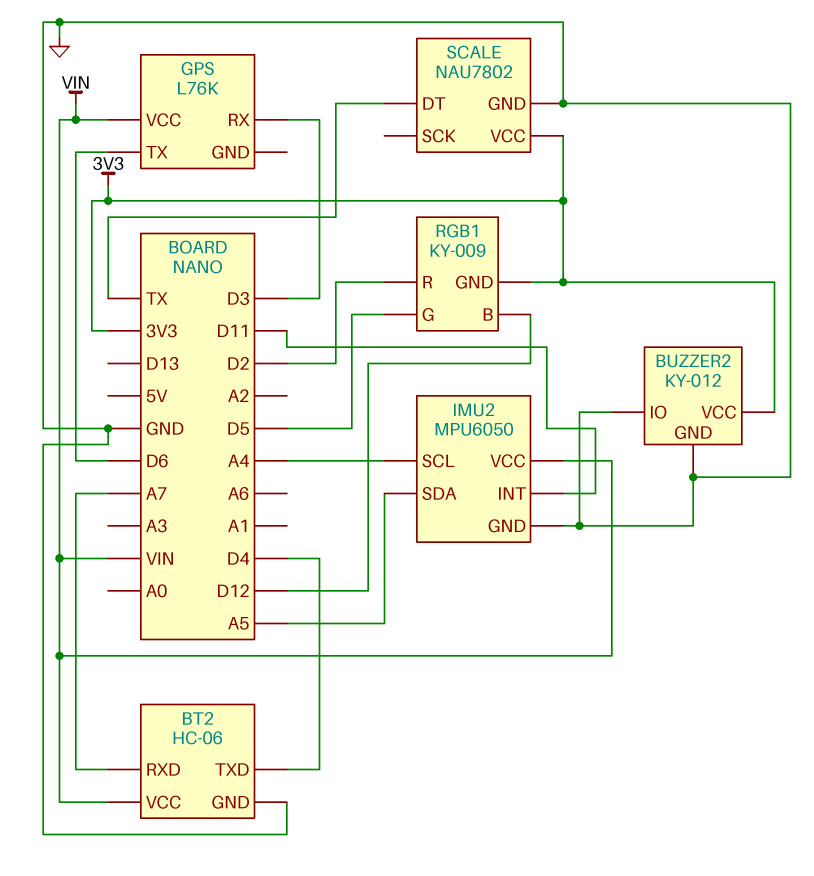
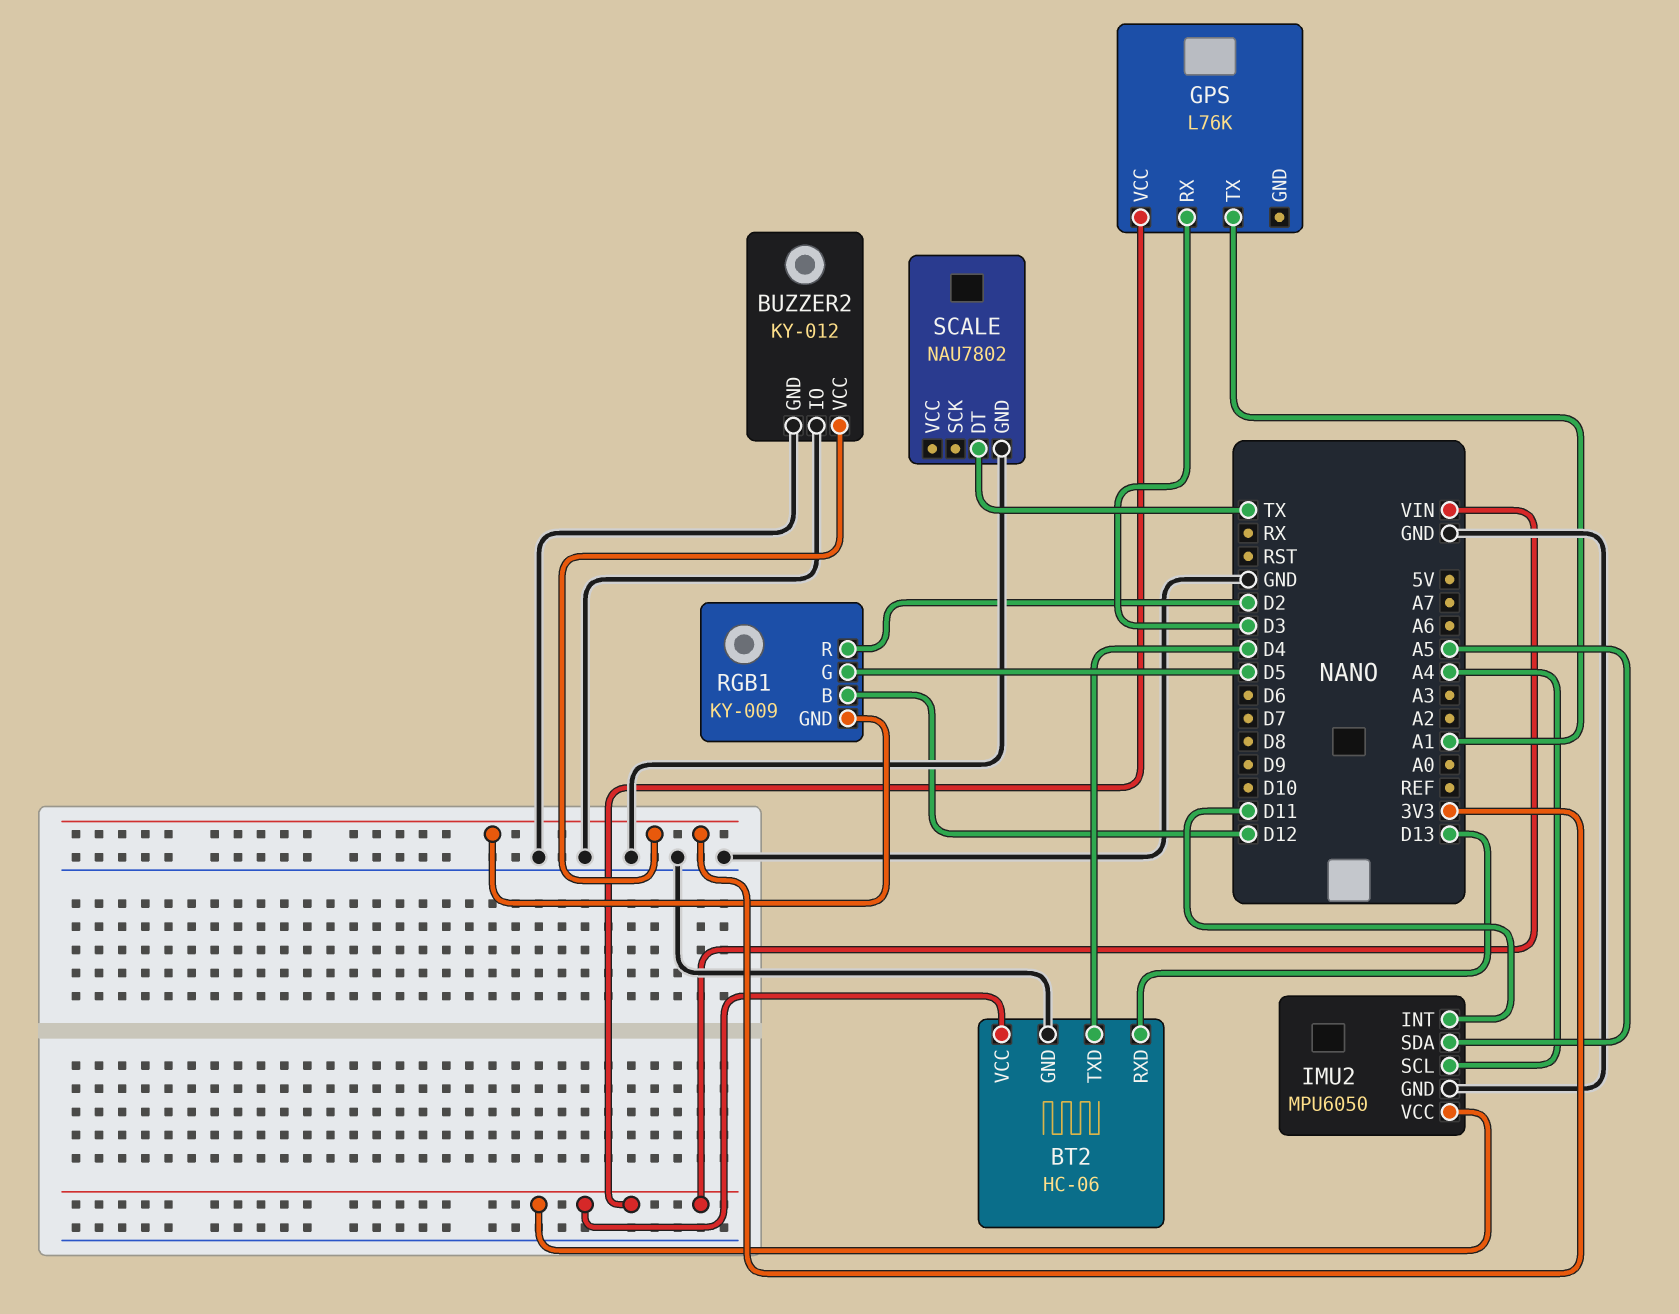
BT2 pin RXD: A7 -> D13
GPS pin TX: D6 -> A1
SCALE pin VCC: 3V3 -> none

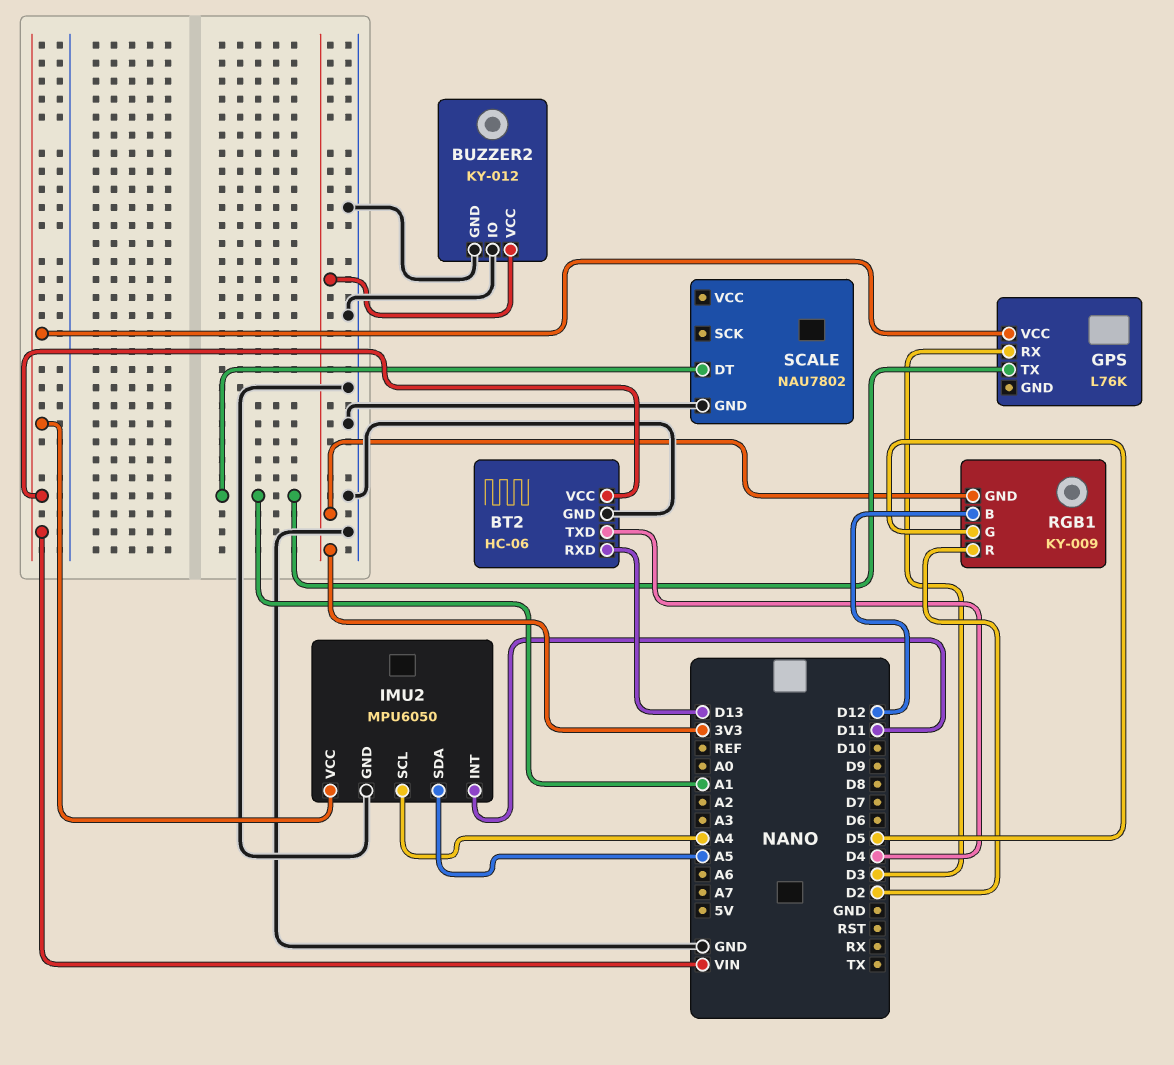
SCALE pin DT: TX -> A1

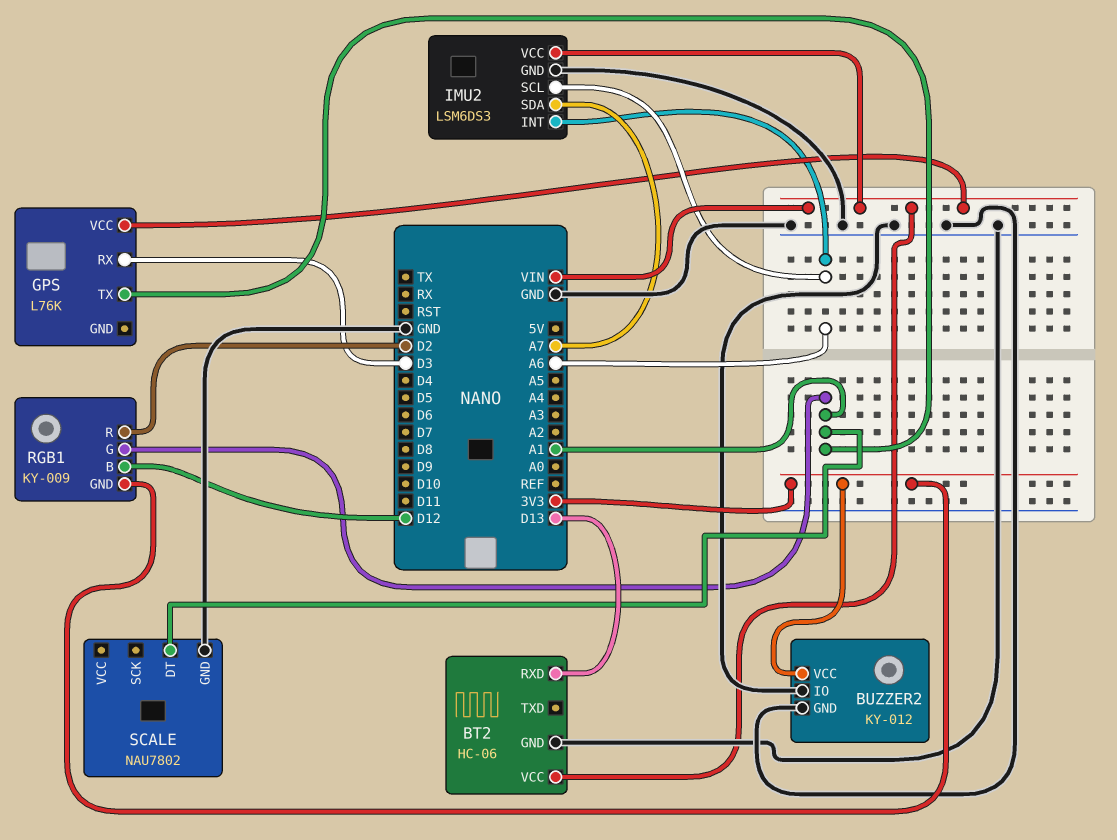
BT2 pin TXD: D4 -> none
IMU2: MPU6050 -> LSM6DS3
IMU2 pin INT: D11 -> A6
IMU2 pin SCL: A4 -> A6
IMU2 pin SDA: A5 -> A7
RGB1 pin G: D5 -> A1

